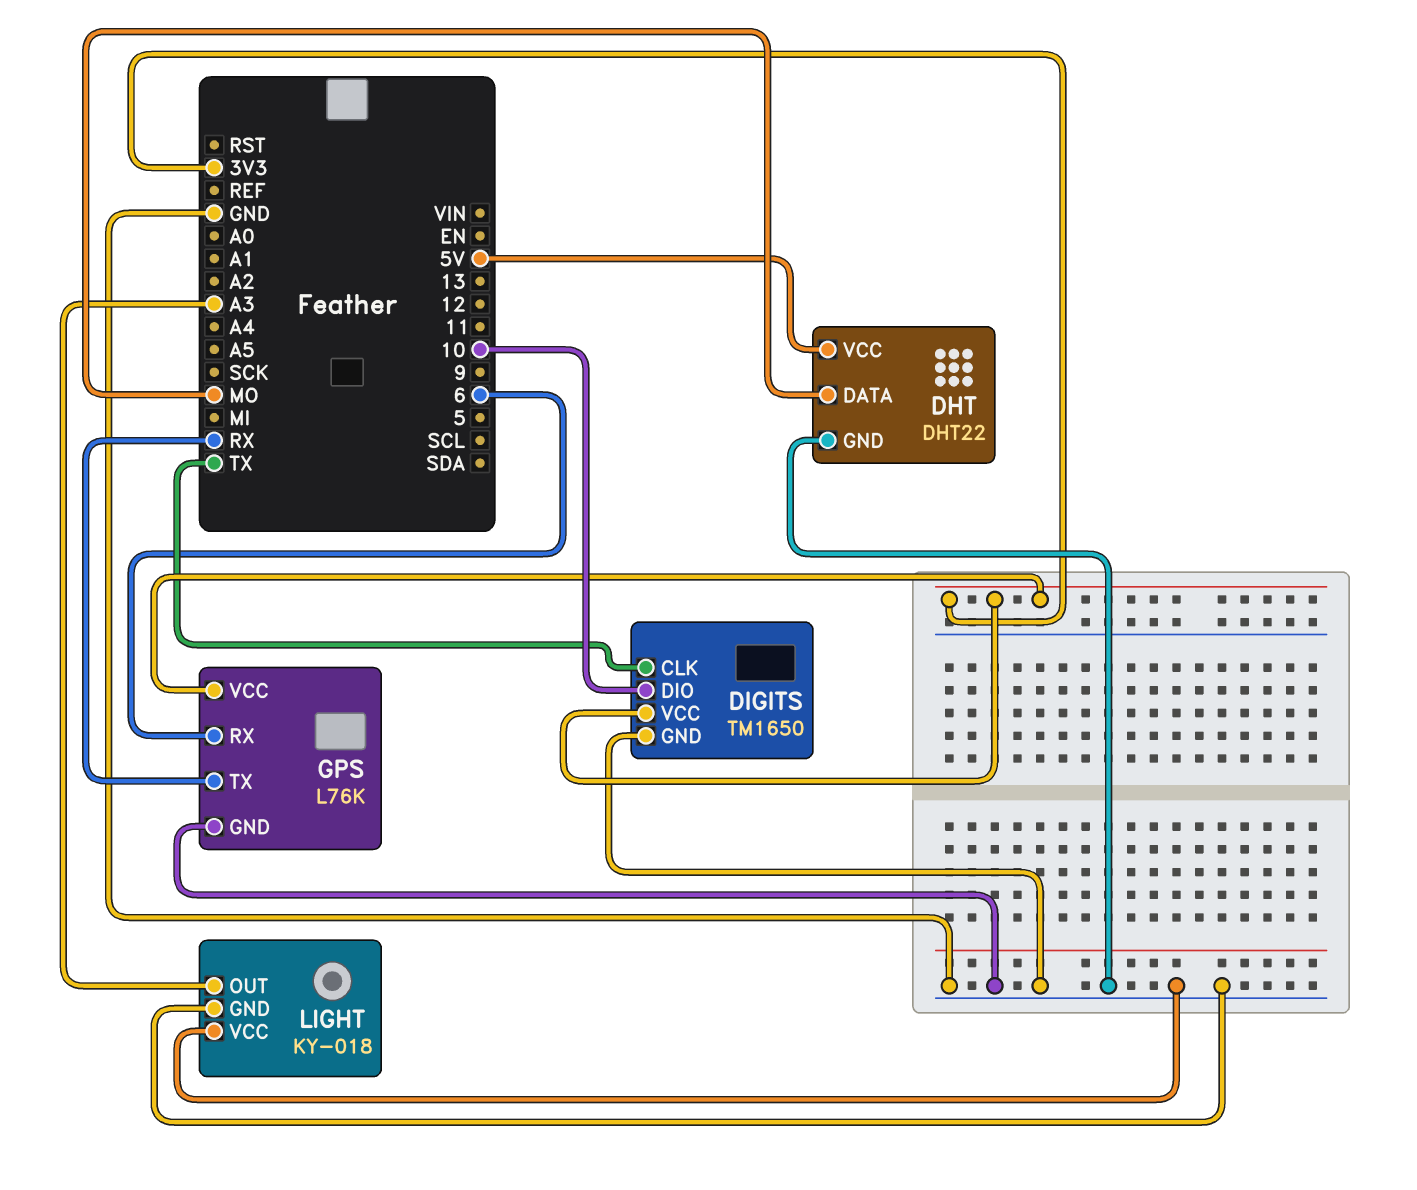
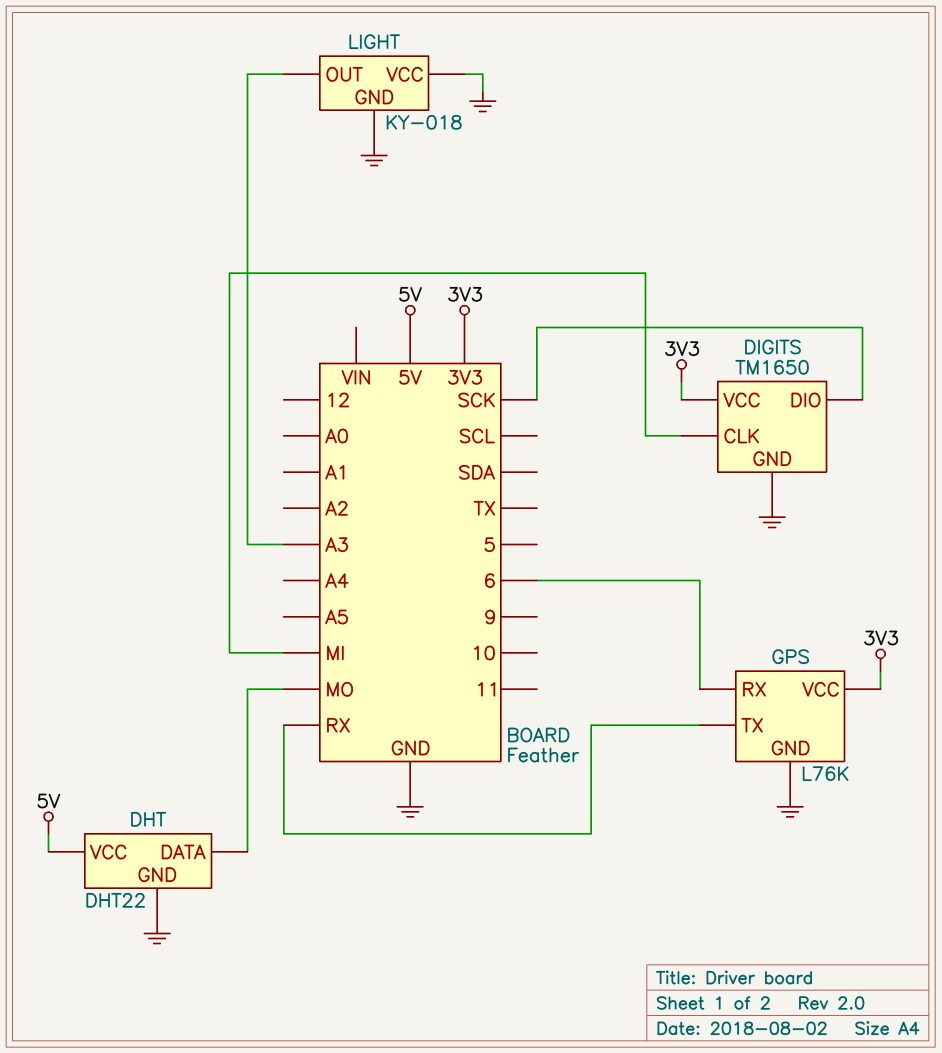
DIGITS pin CLK: TX -> MI
DIGITS pin DIO: 10 -> SCK

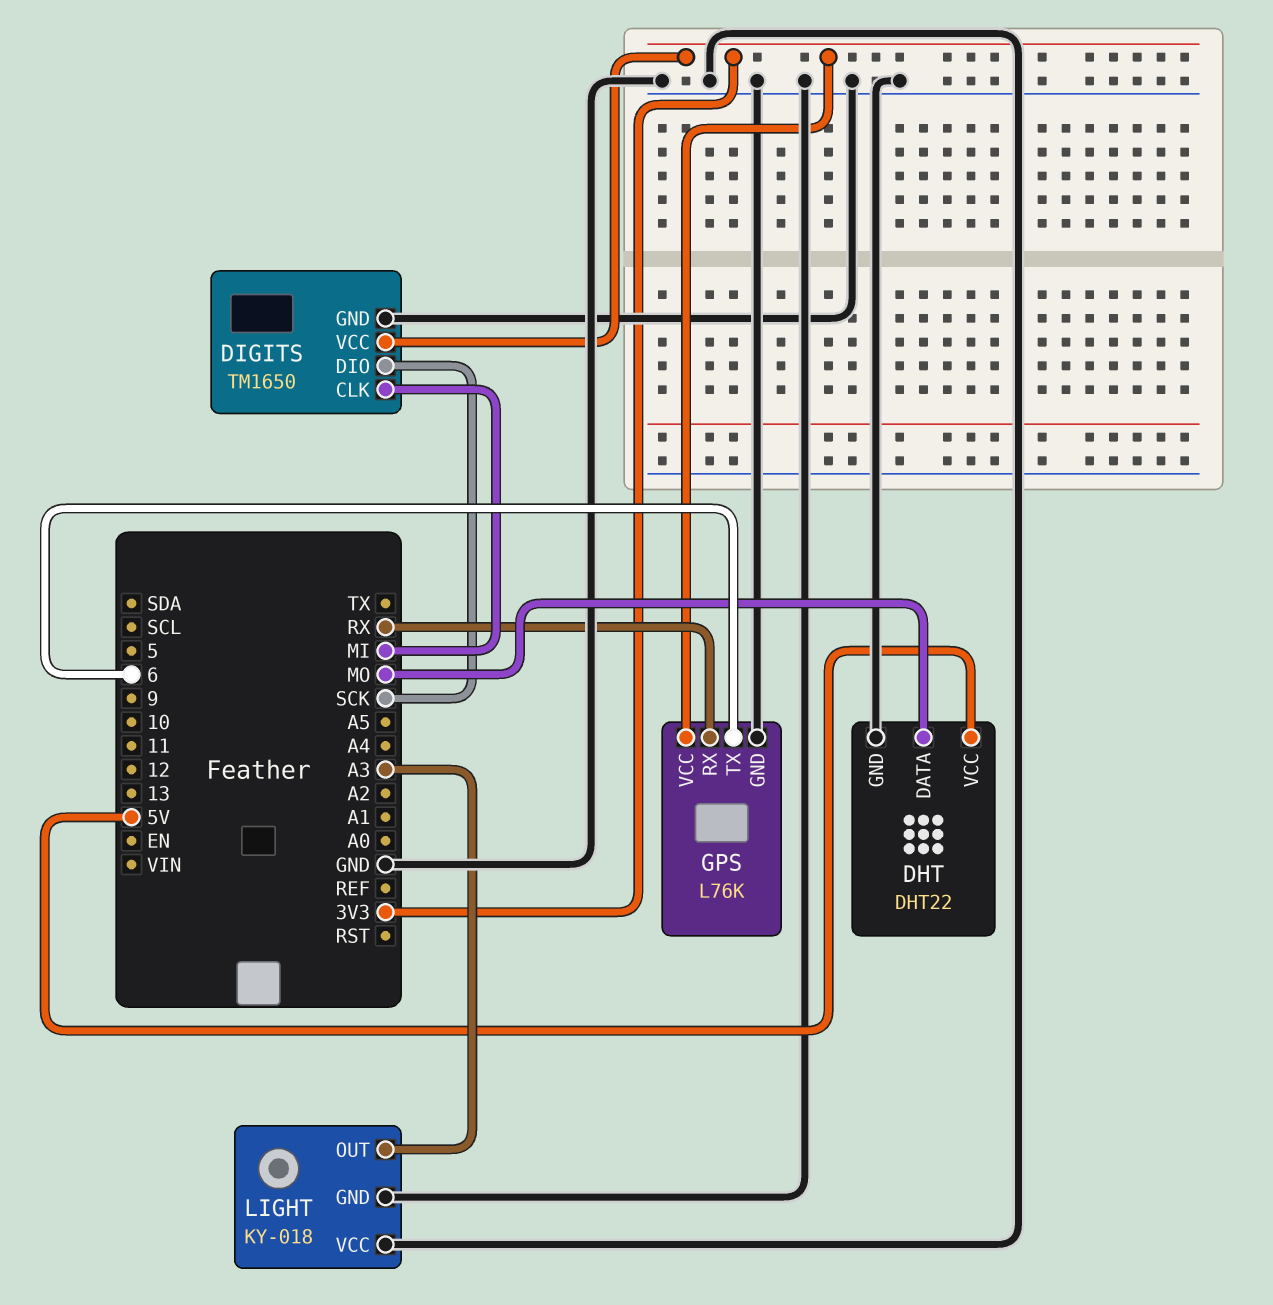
GPS pin RX: 6 -> RX
GPS pin TX: RX -> 6

